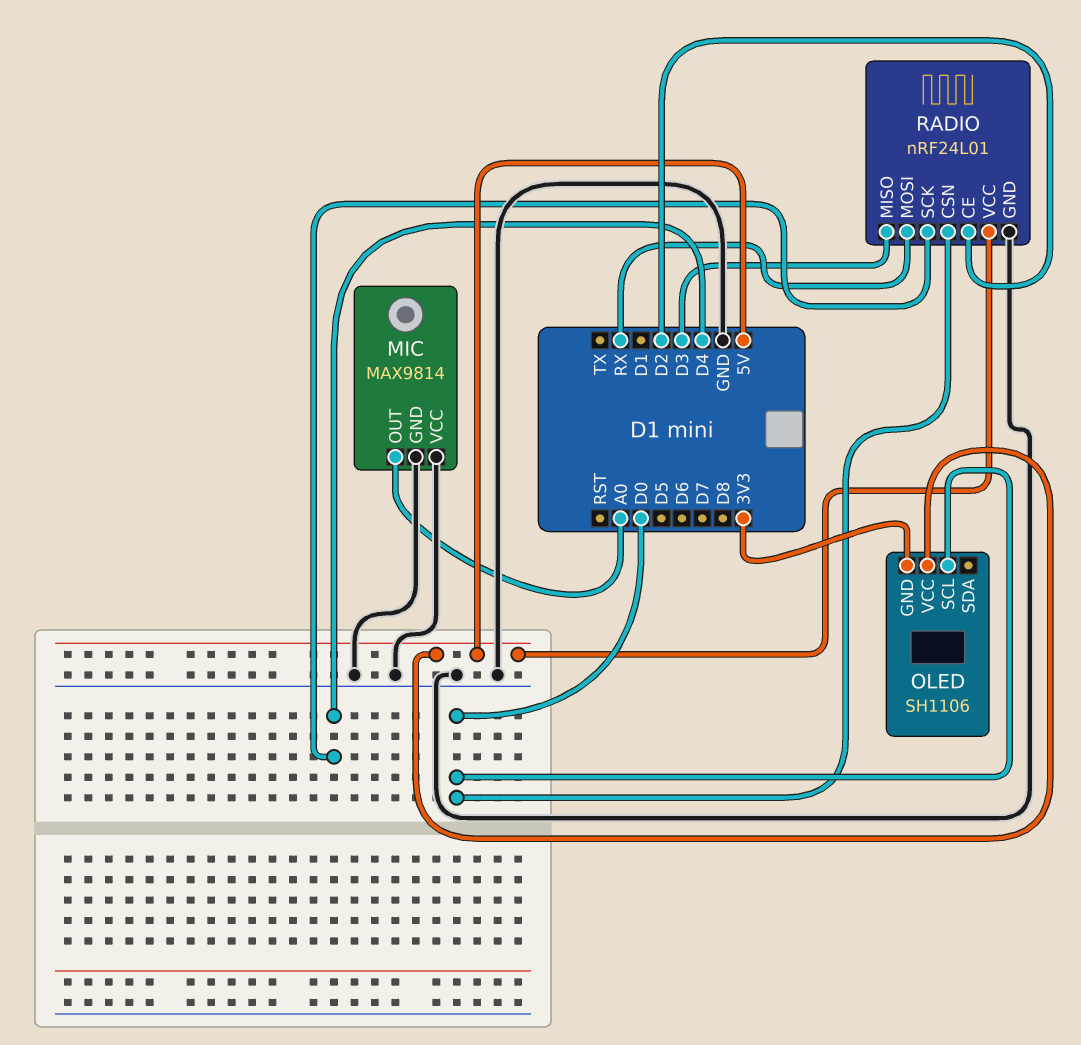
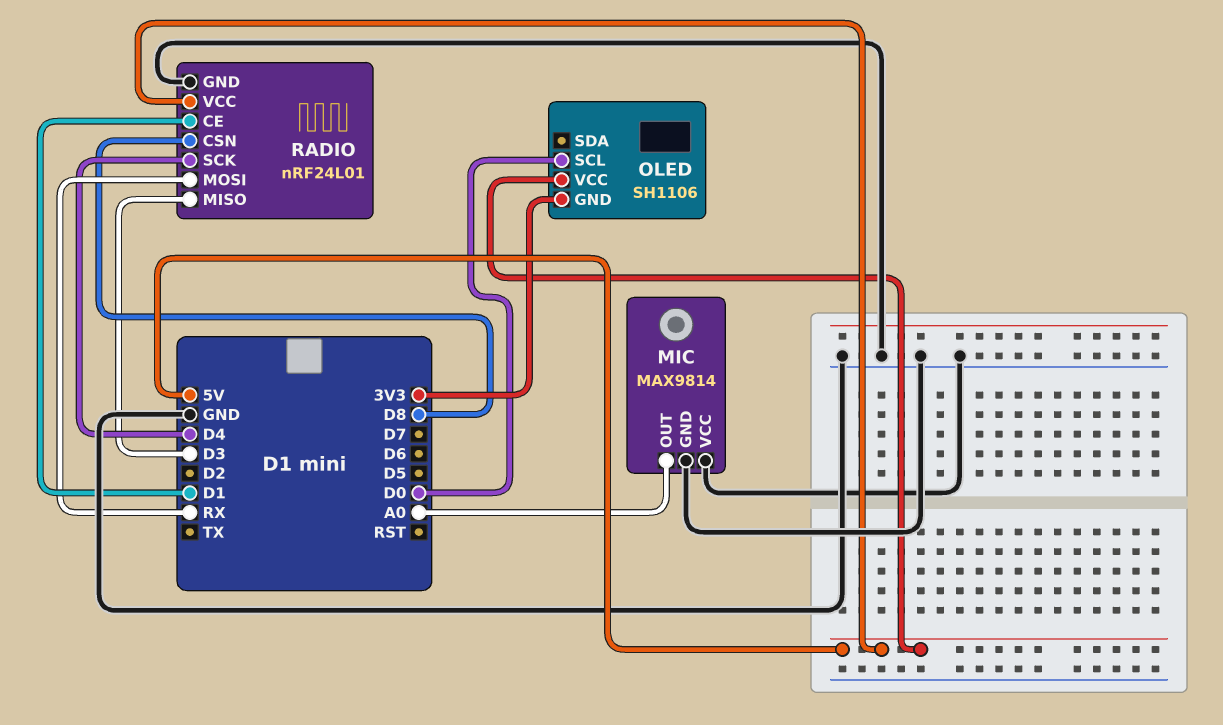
RADIO pin CE: D2 -> D1
RADIO pin CSN: D0 -> D8

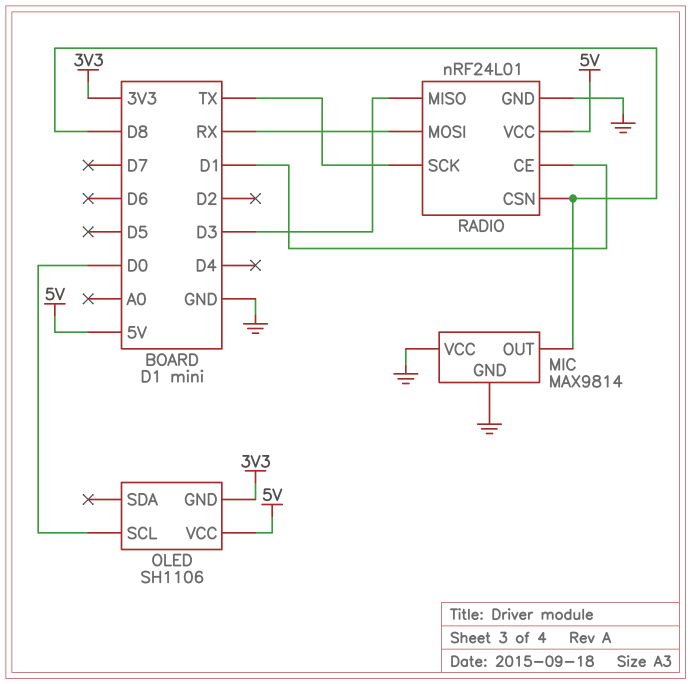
MIC pin OUT: A0 -> D8
RADIO pin SCK: D4 -> TX

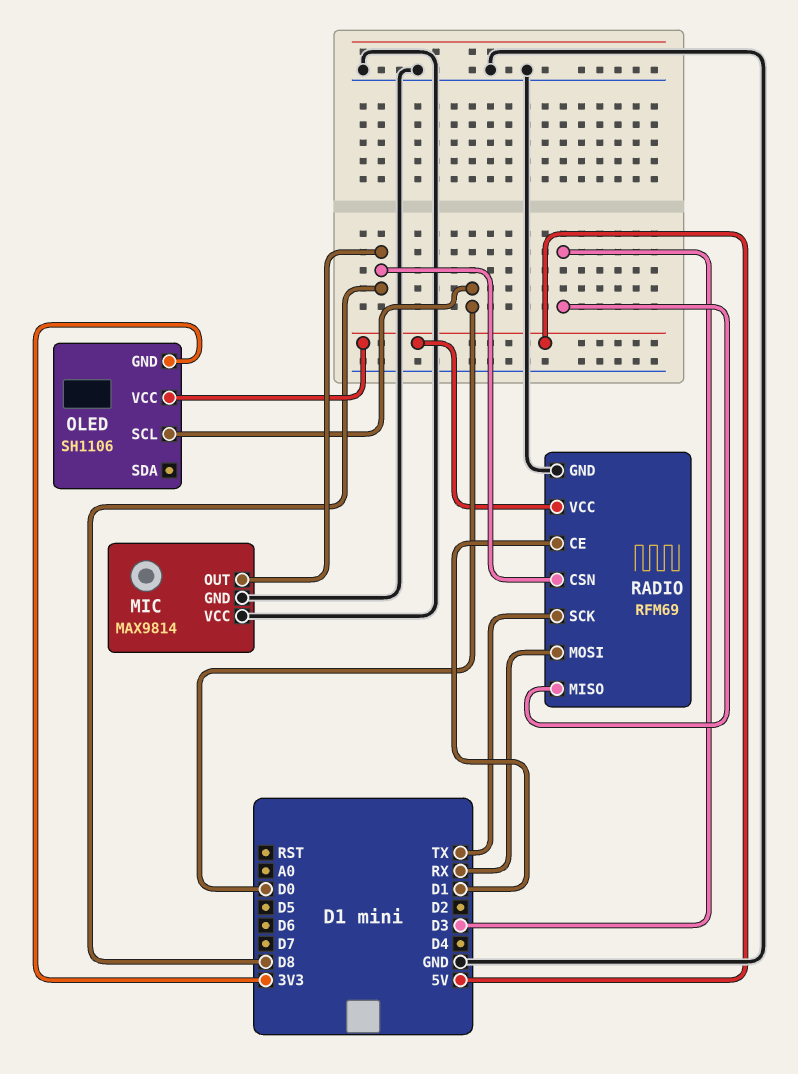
RADIO: nRF24L01 -> RFM69

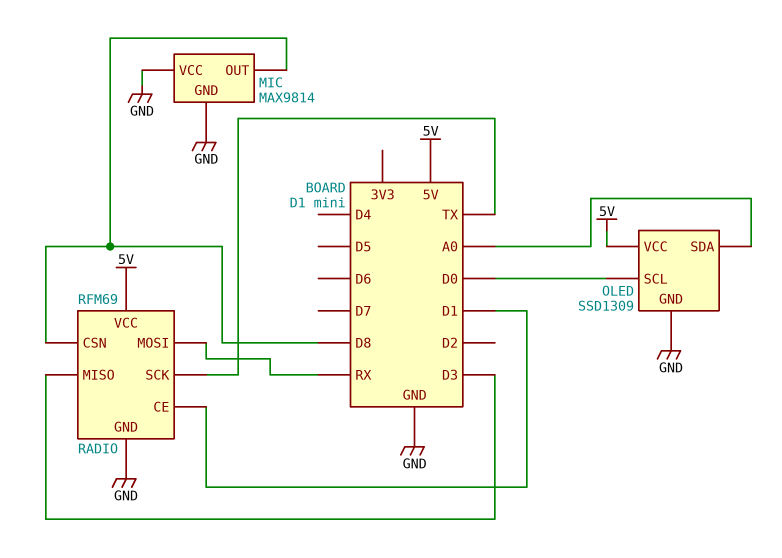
OLED: SH1106 -> SSD1309
OLED pin GND: 3V3 -> GND
OLED pin SDA: none -> A0

